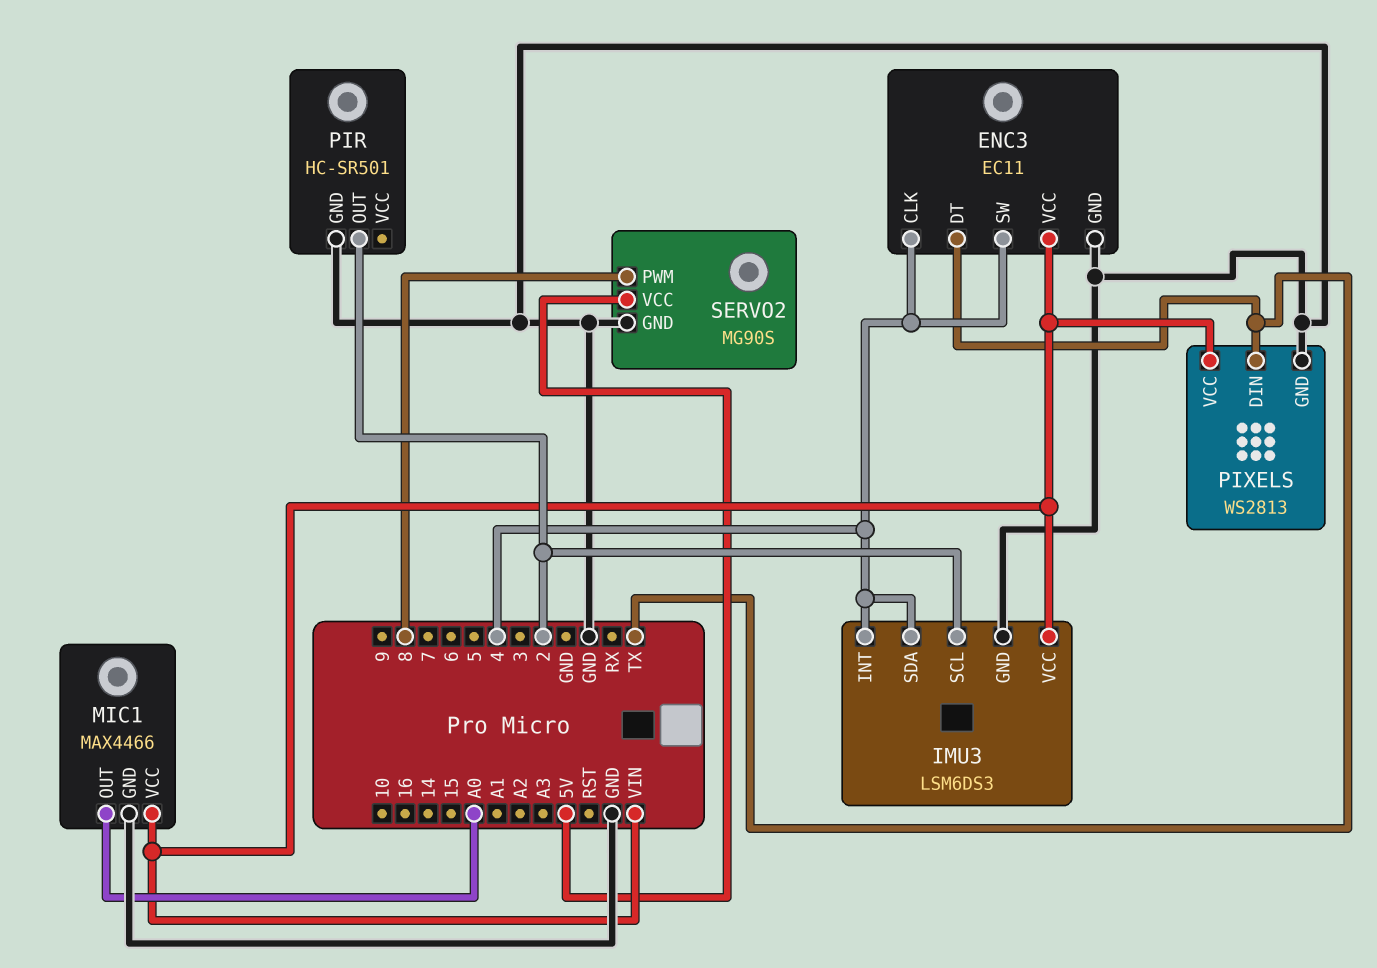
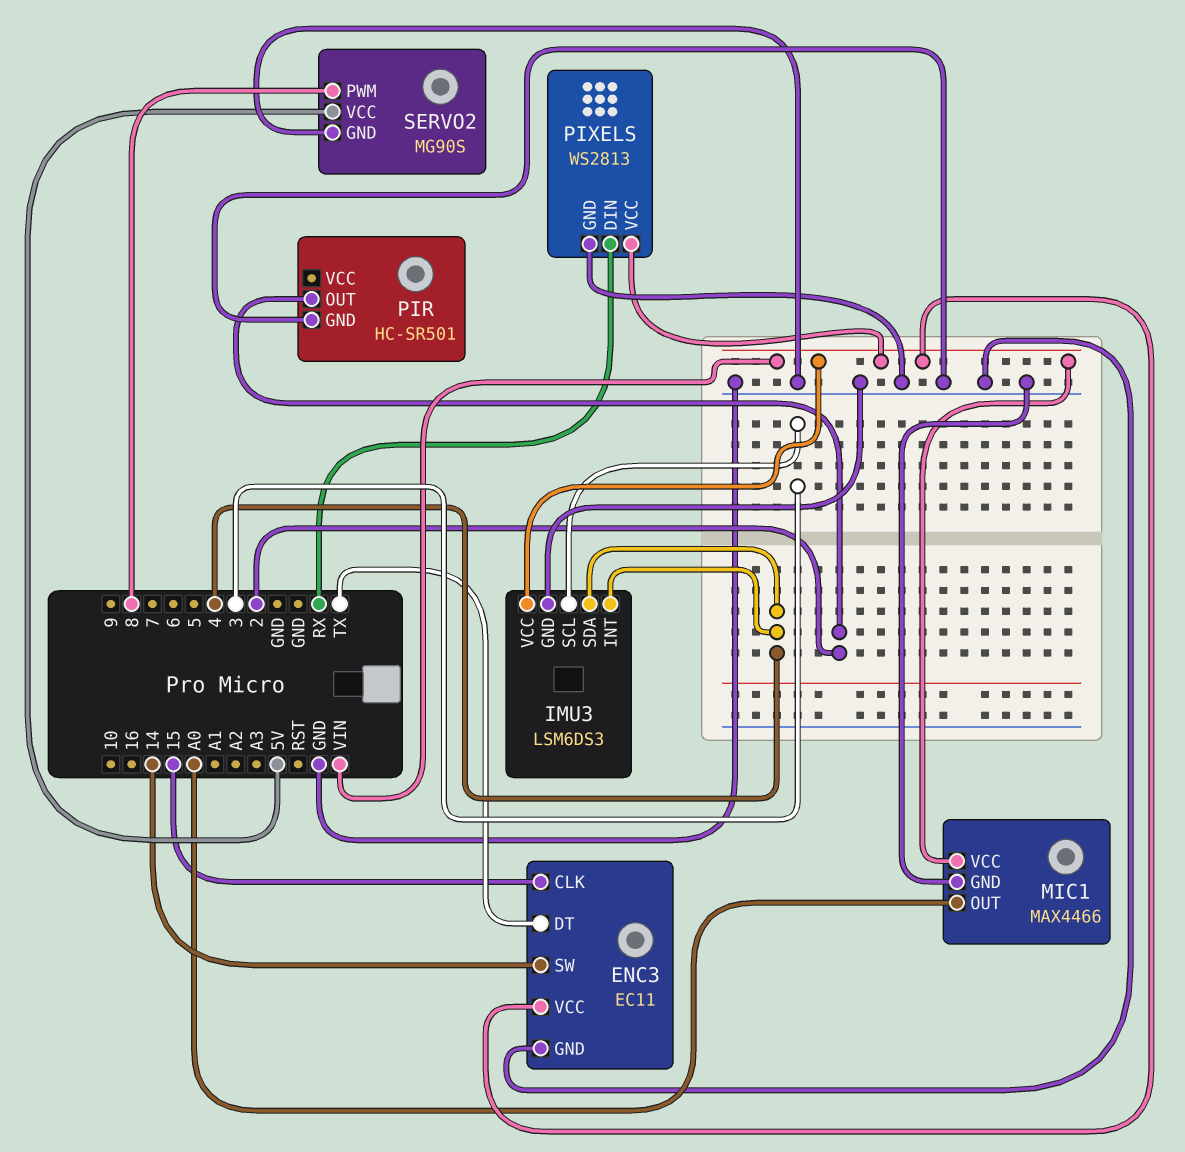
ENC3 pin CLK: 4 -> 15
ENC3 pin SW: 4 -> 14
IMU3 pin SCL: 2 -> 3
PIXELS pin DIN: TX -> RX

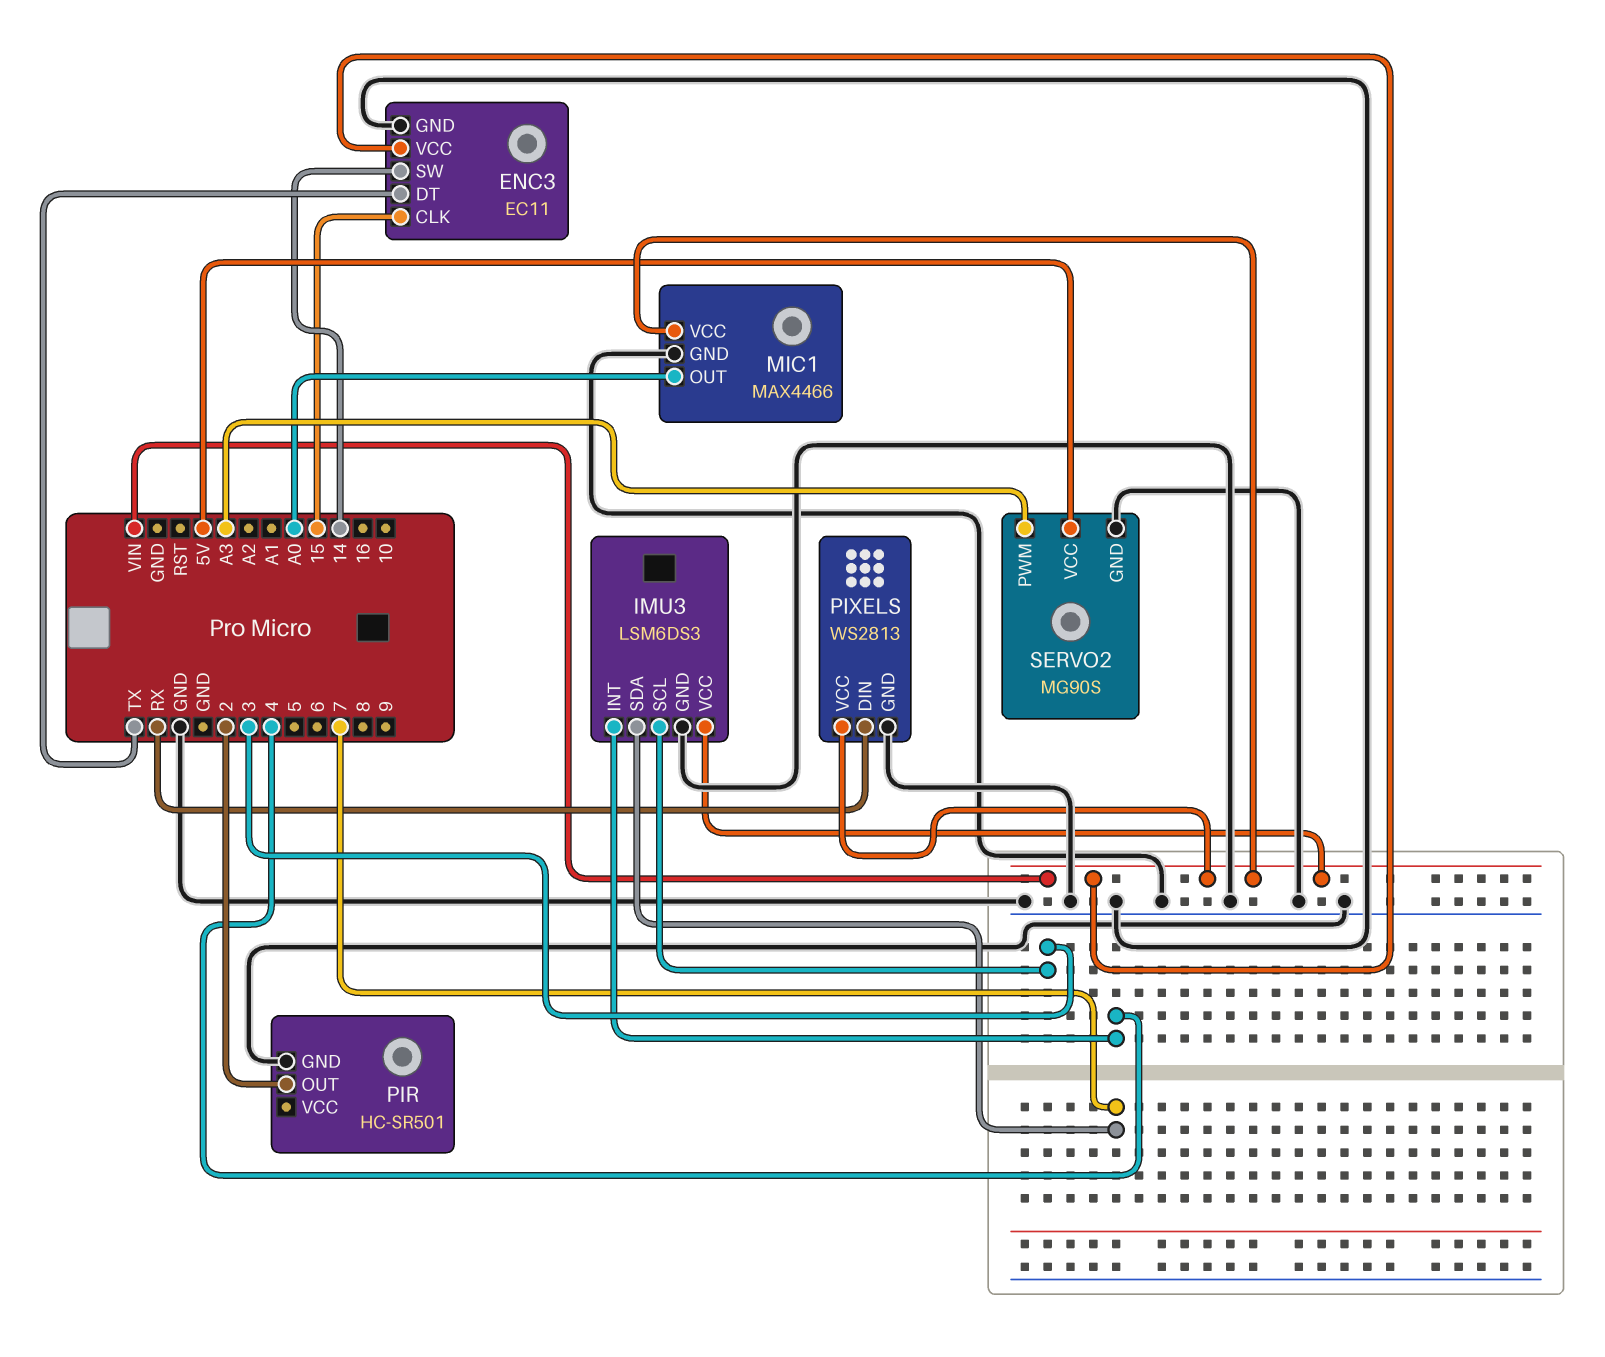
IMU3 pin SDA: 4 -> 7
SERVO2 pin PWM: 8 -> A3

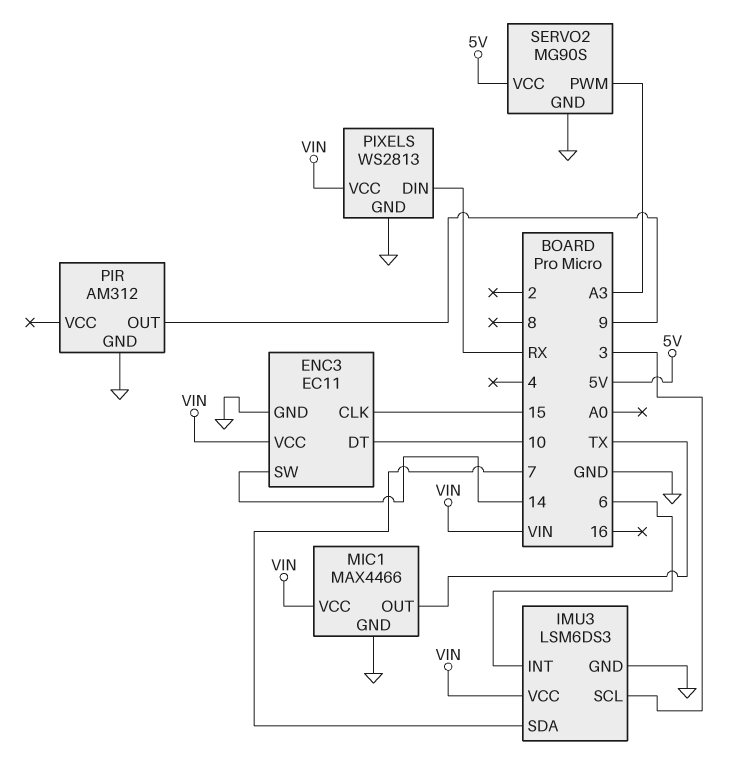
ENC3 pin DT: TX -> 10
IMU3 pin INT: 4 -> 6
MIC1 pin OUT: A0 -> TX
PIR: HC-SR501 -> AM312
PIR pin OUT: 2 -> 9

